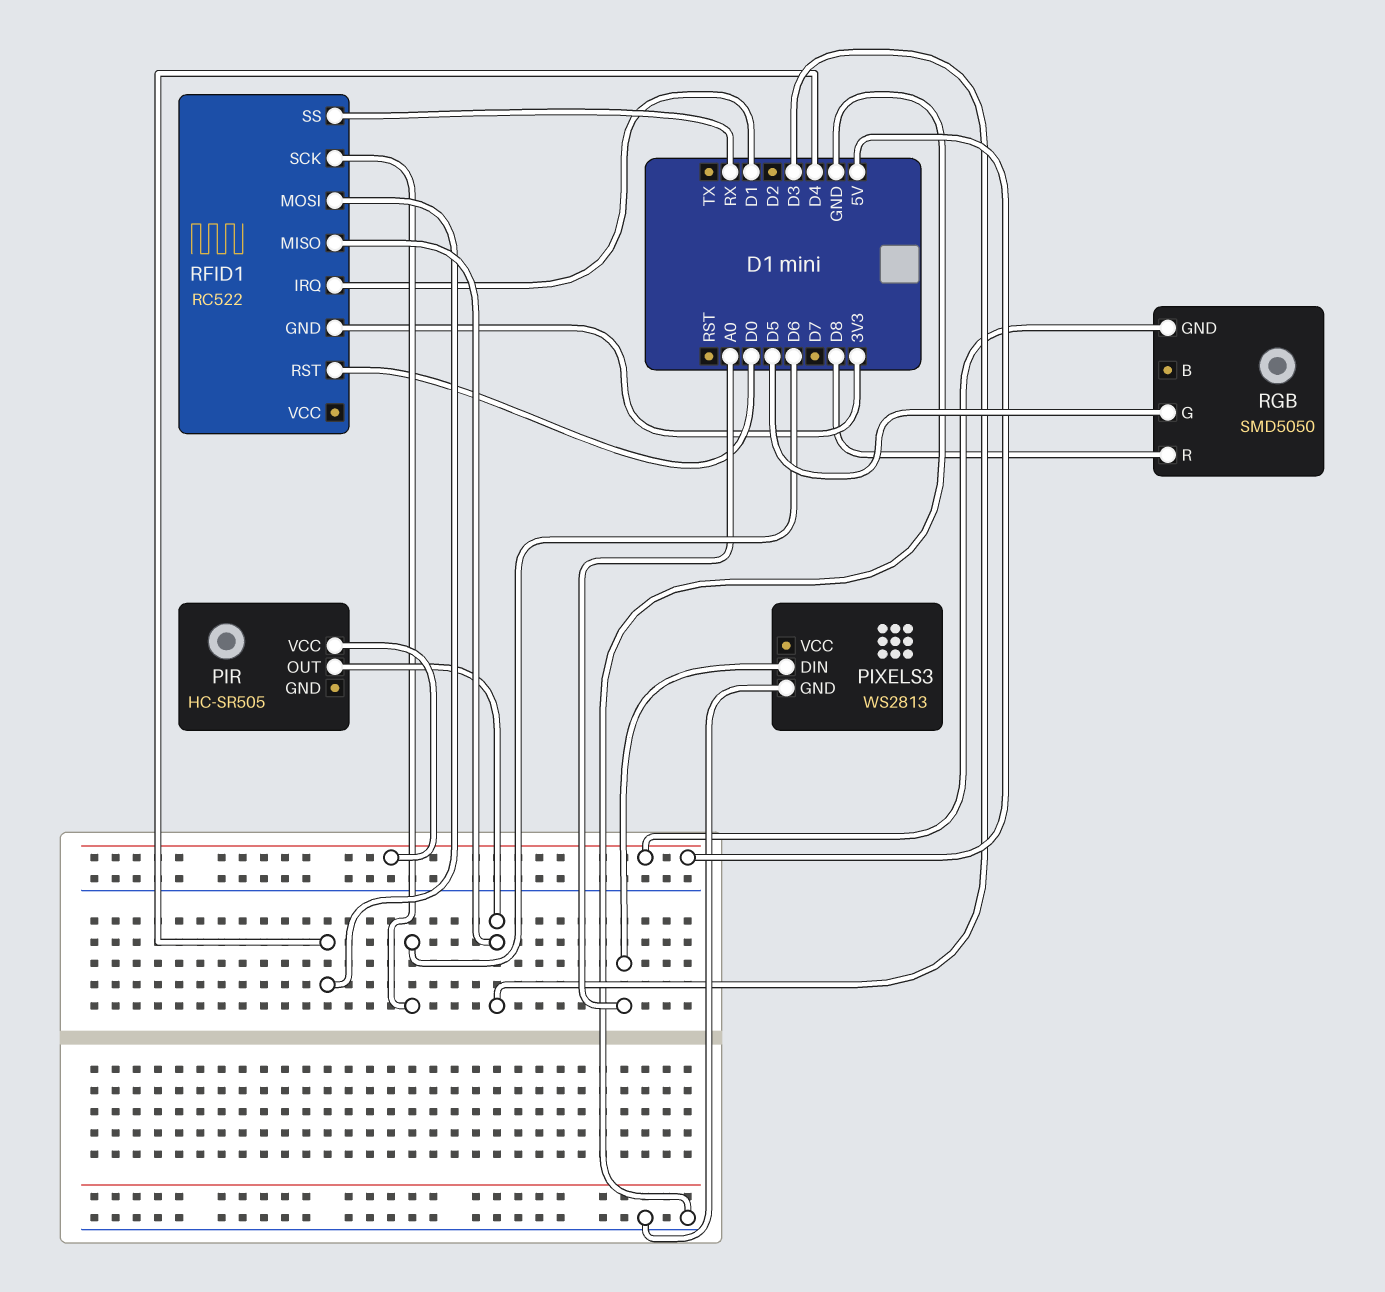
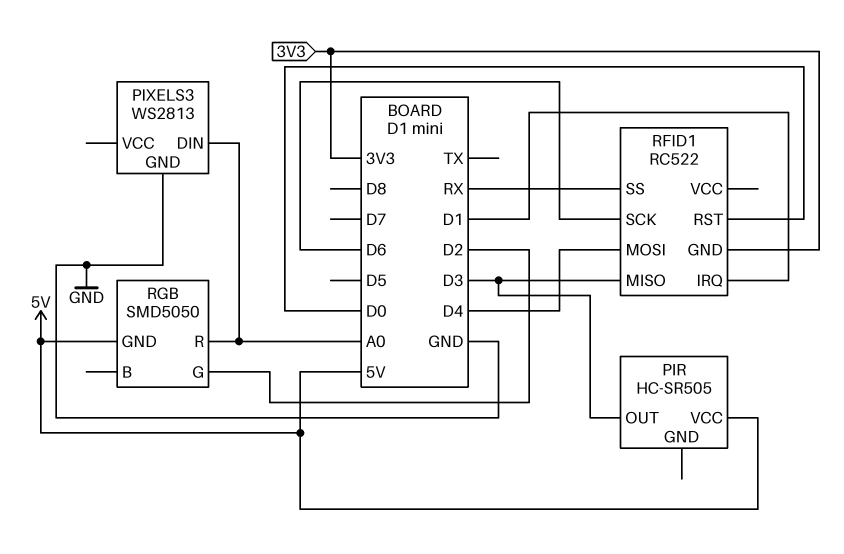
RGB pin G: D5 -> D2
RGB pin R: D8 -> A0

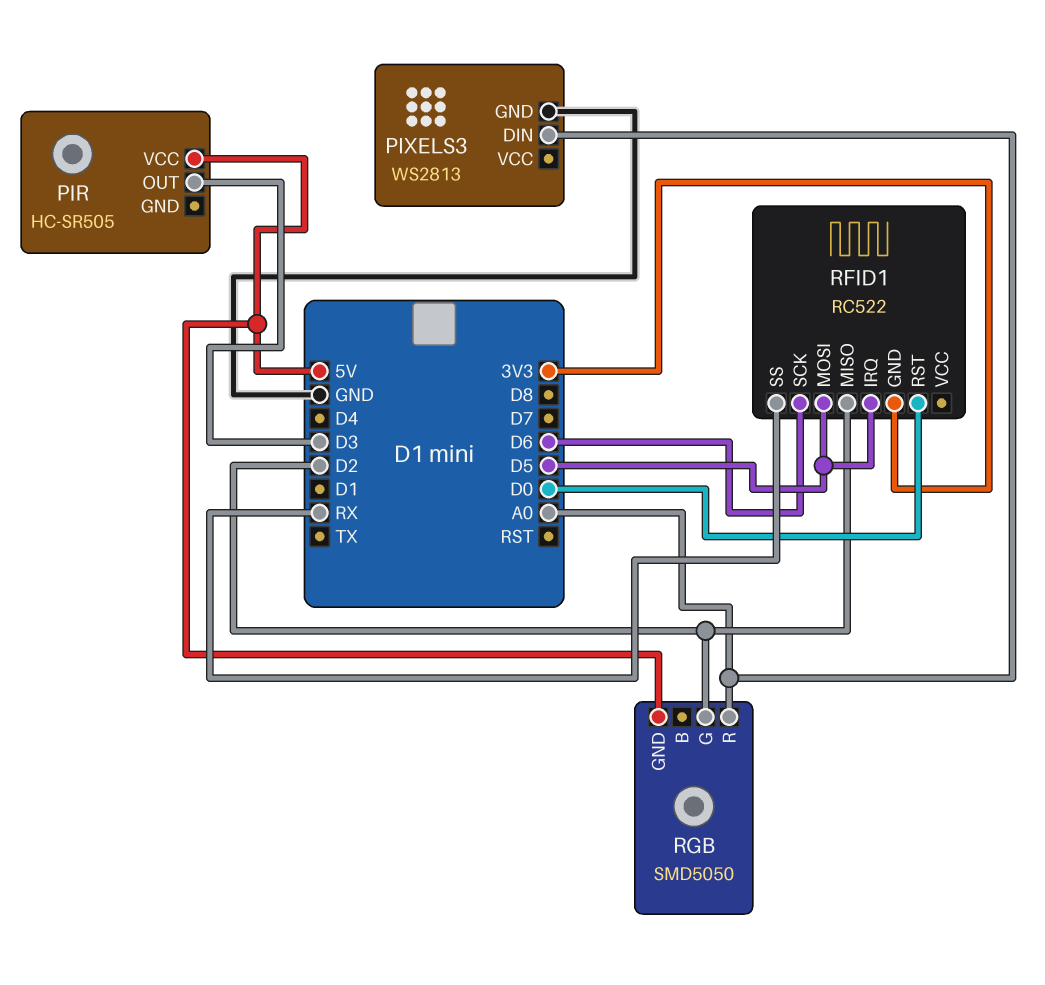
RFID1 pin IRQ: D1 -> D5
RFID1 pin MISO: D3 -> D2
RFID1 pin MOSI: D4 -> D5

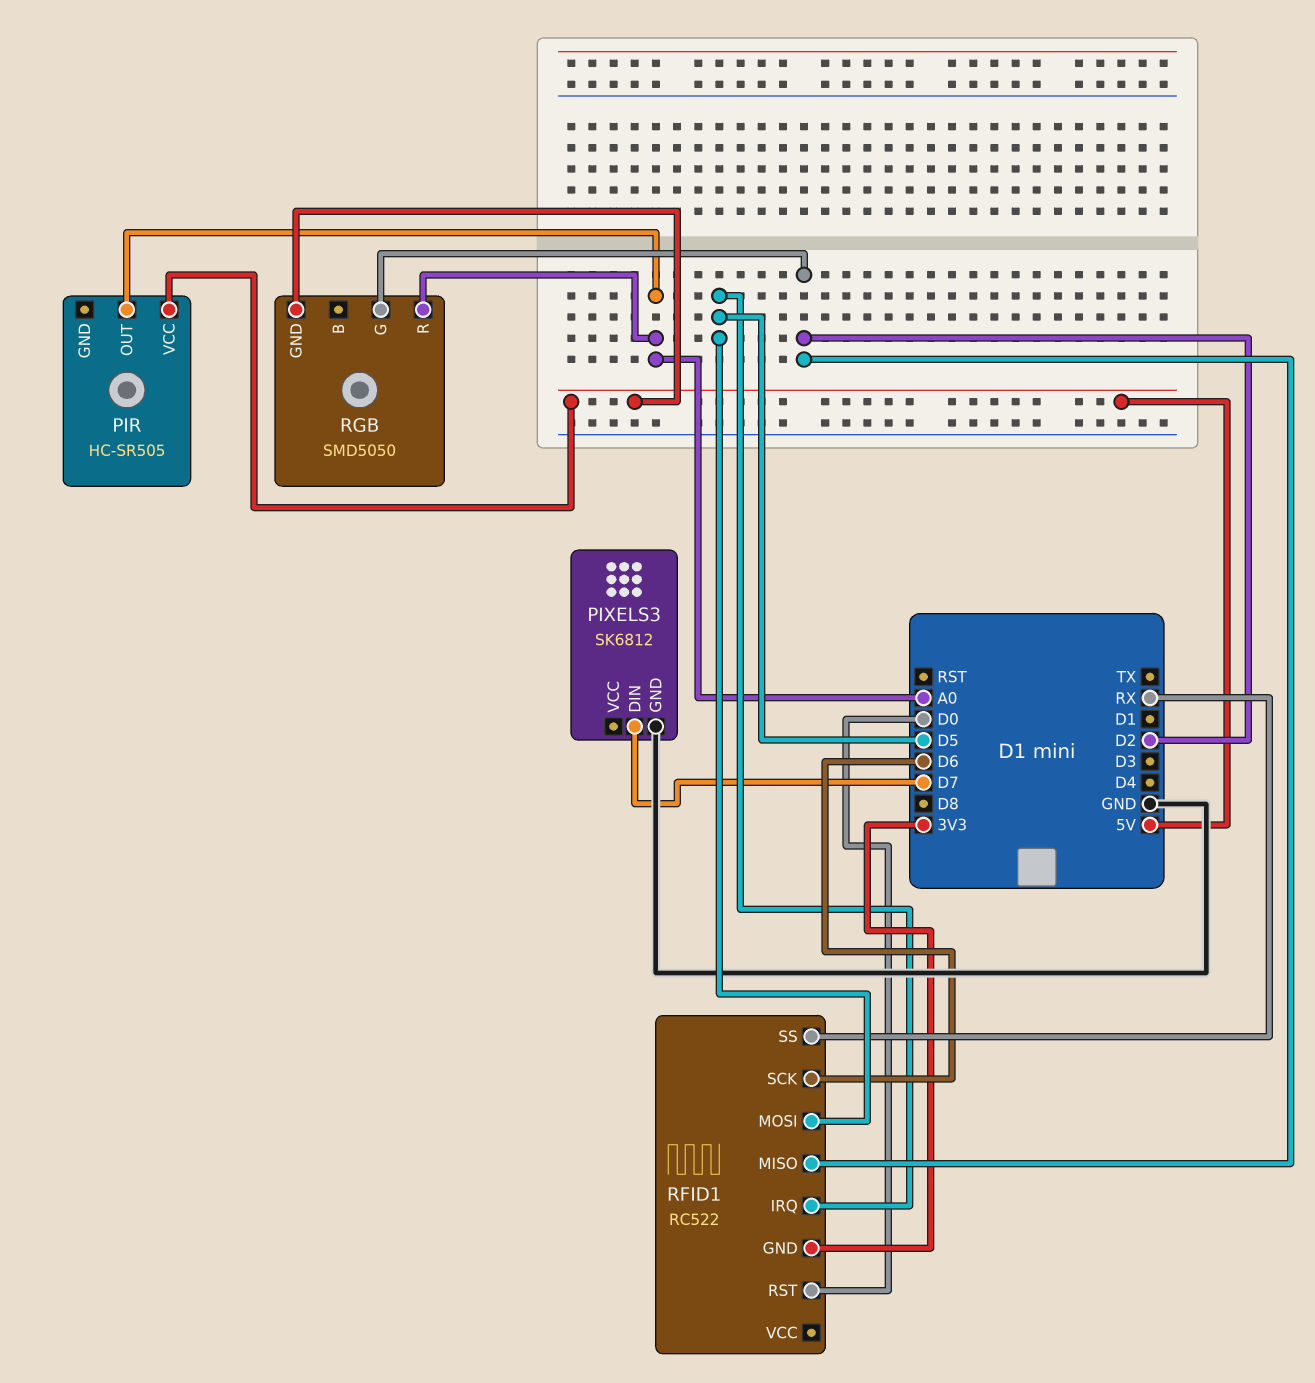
PIR pin OUT: D3 -> A0
PIXELS3: WS2813 -> SK6812
PIXELS3 pin DIN: A0 -> D7

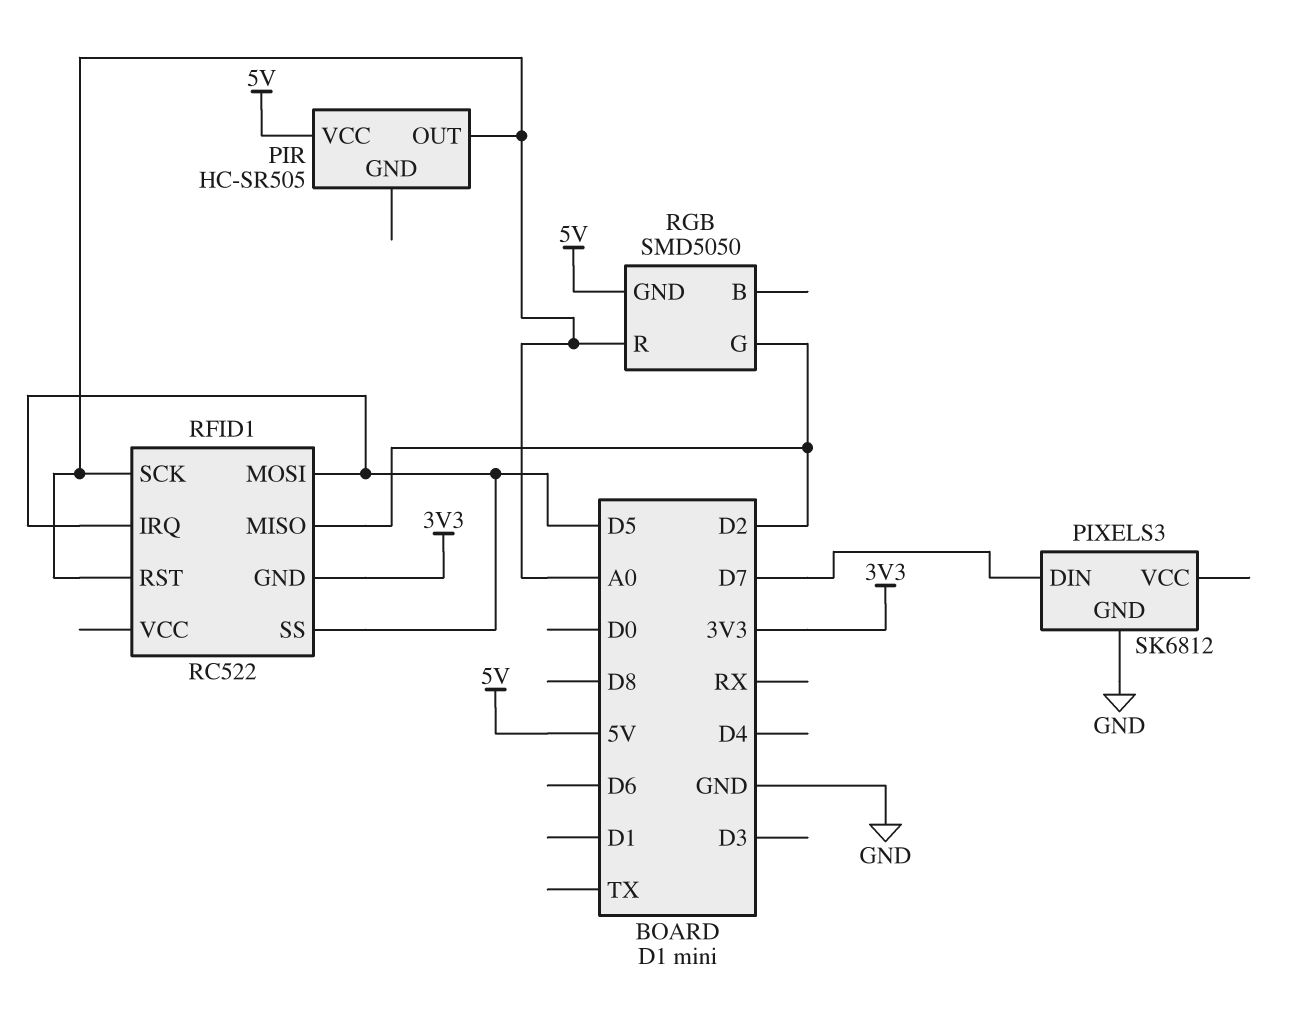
RFID1 pin RST: D0 -> A0
RFID1 pin SCK: D6 -> A0
RFID1 pin SS: RX -> D5

